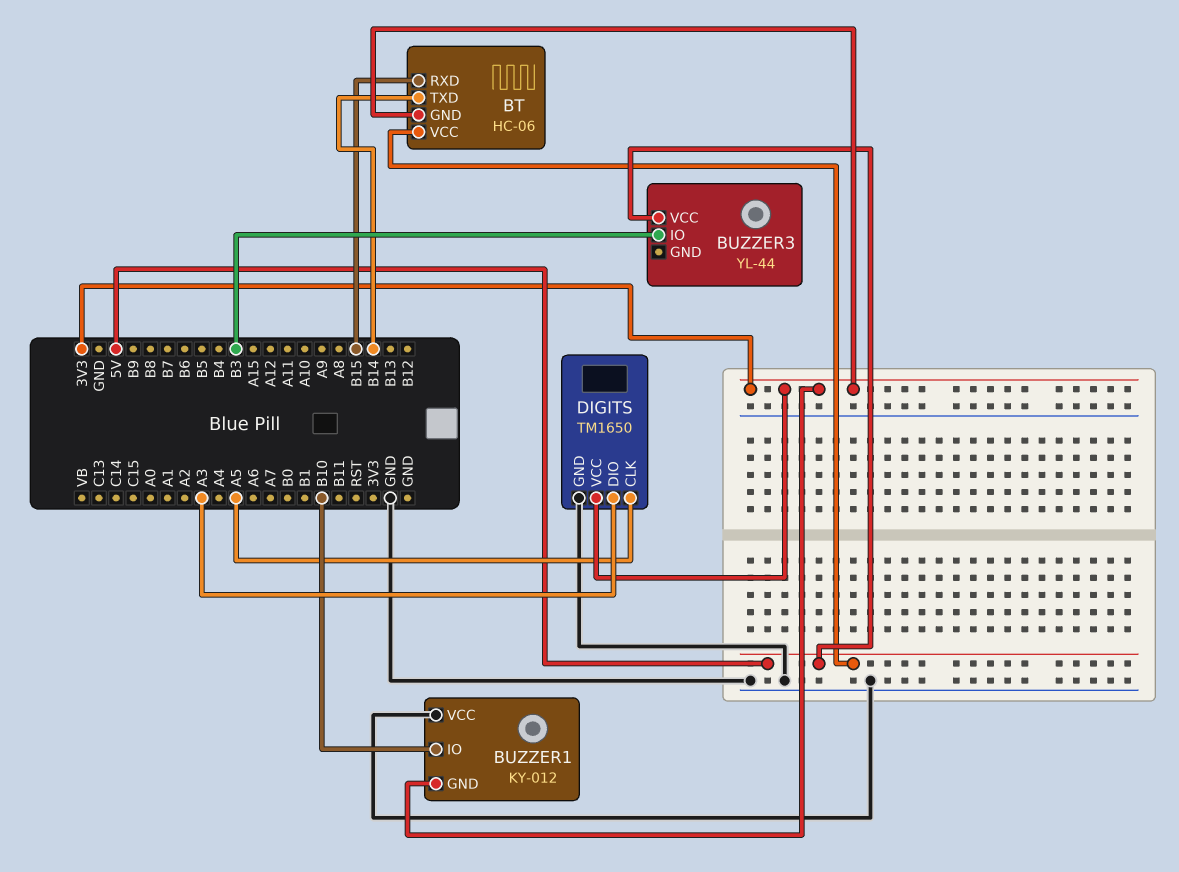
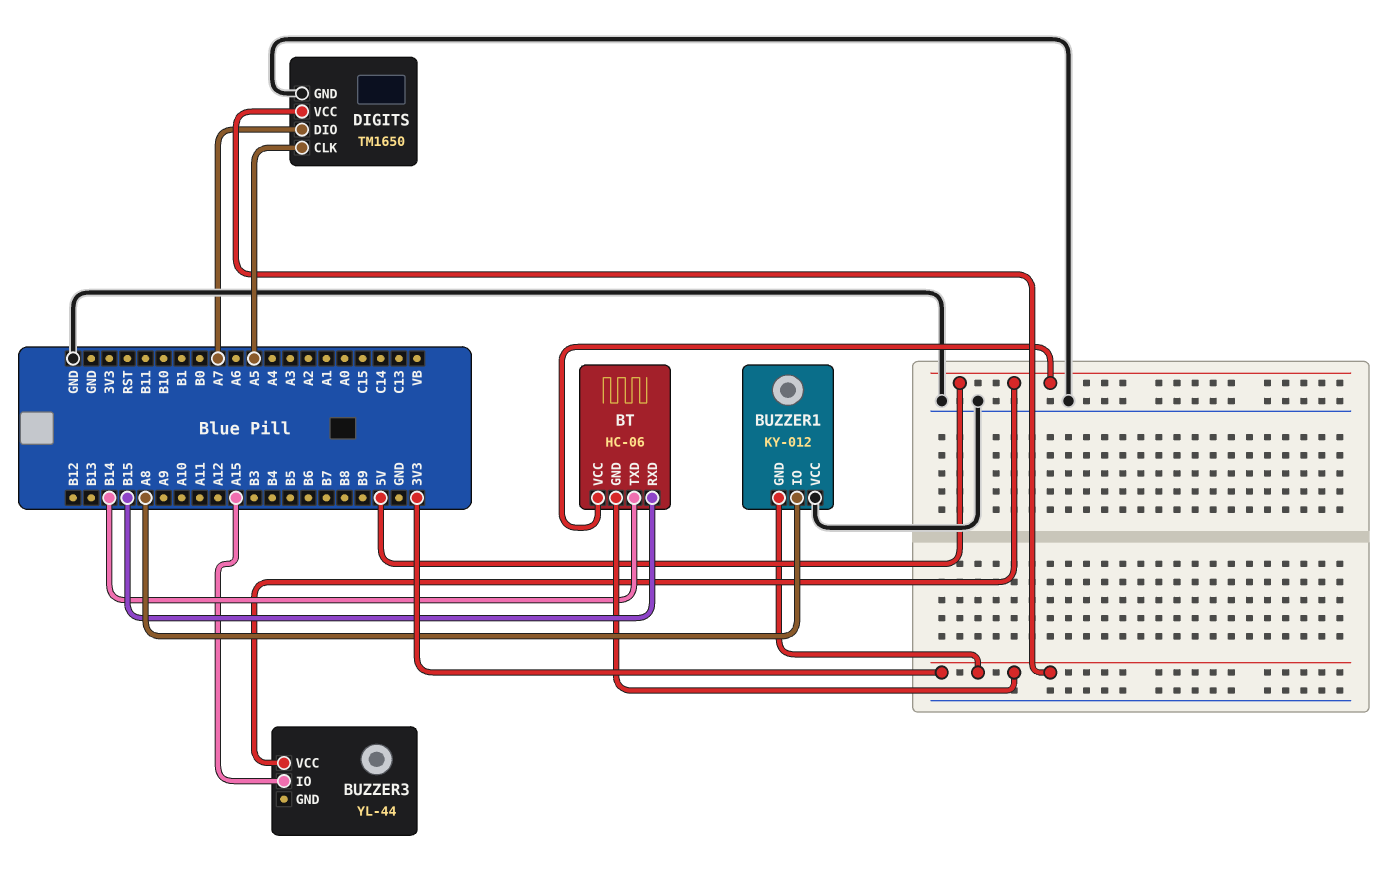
BUZZER1 pin IO: B10 -> A8
BUZZER3 pin IO: B3 -> A15
DIGITS pin DIO: A3 -> A7

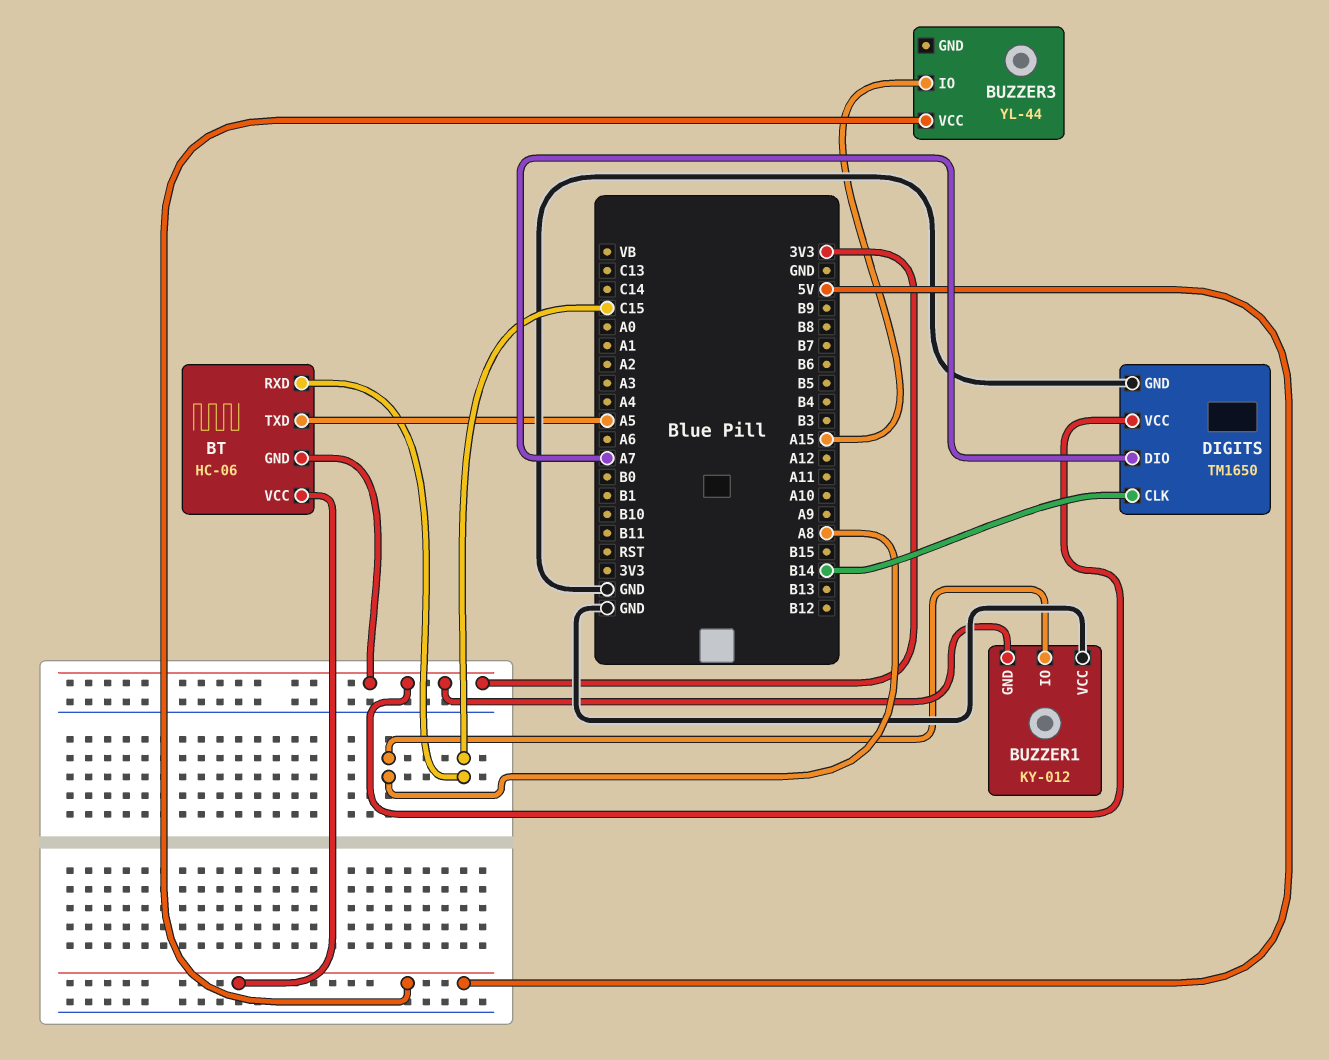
BT pin RXD: B15 -> C15
BT pin TXD: B14 -> A5
DIGITS pin CLK: A5 -> B14

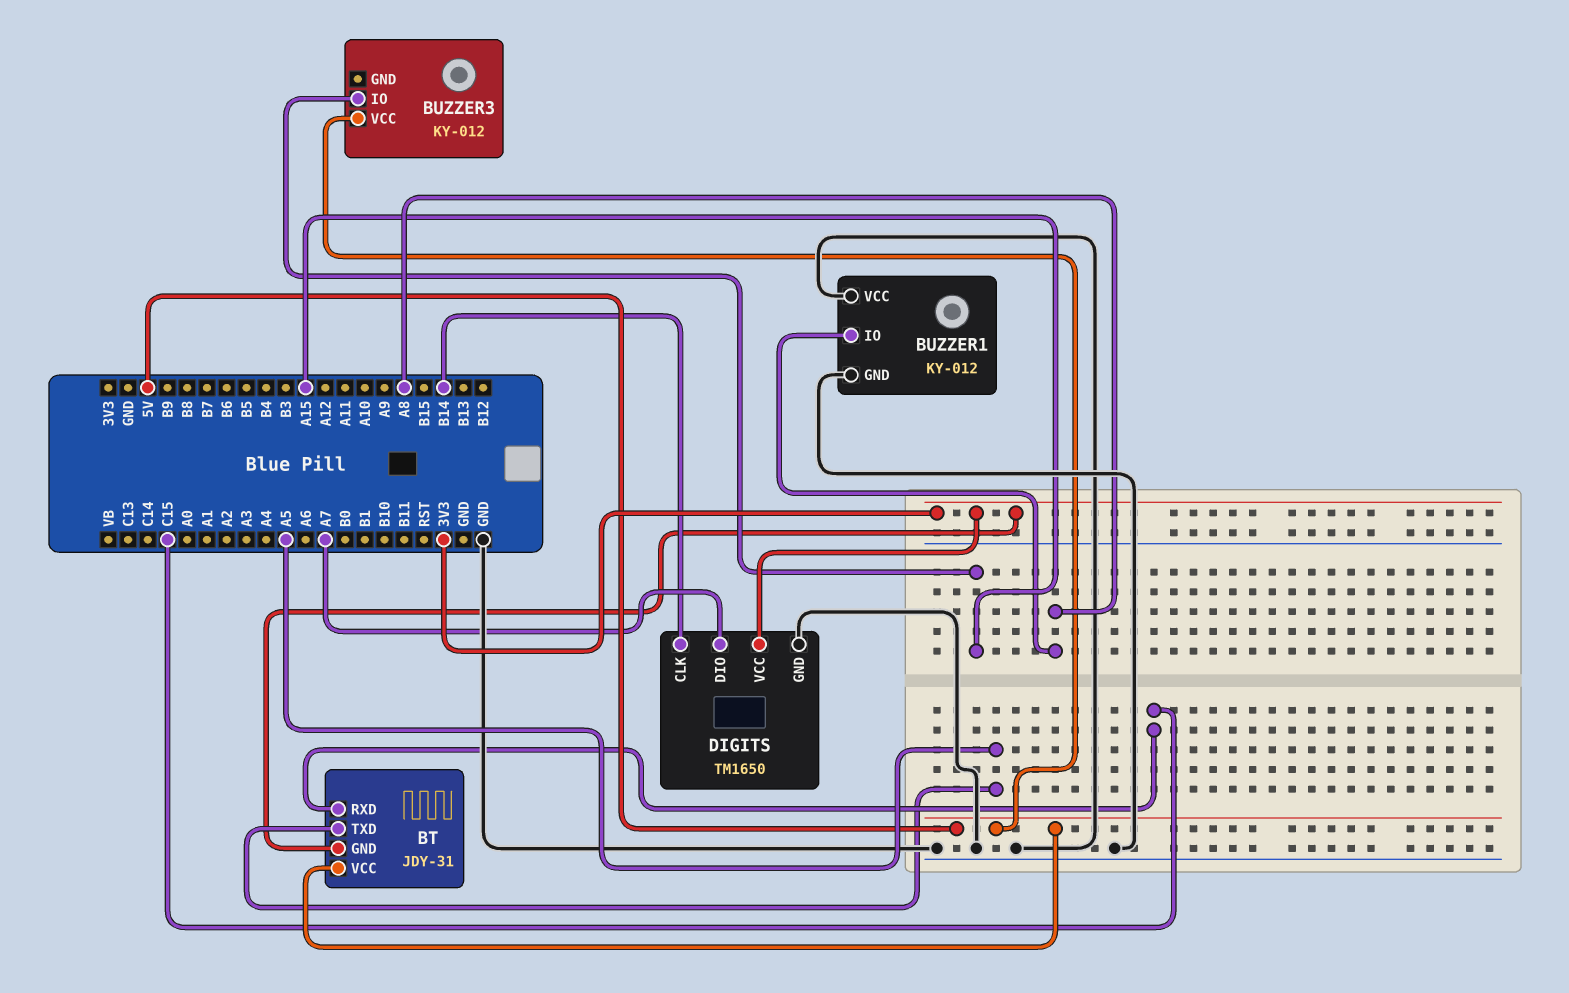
BT: HC-06 -> JDY-31
BUZZER1 pin GND: 3V3 -> GND
BUZZER3: YL-44 -> KY-012

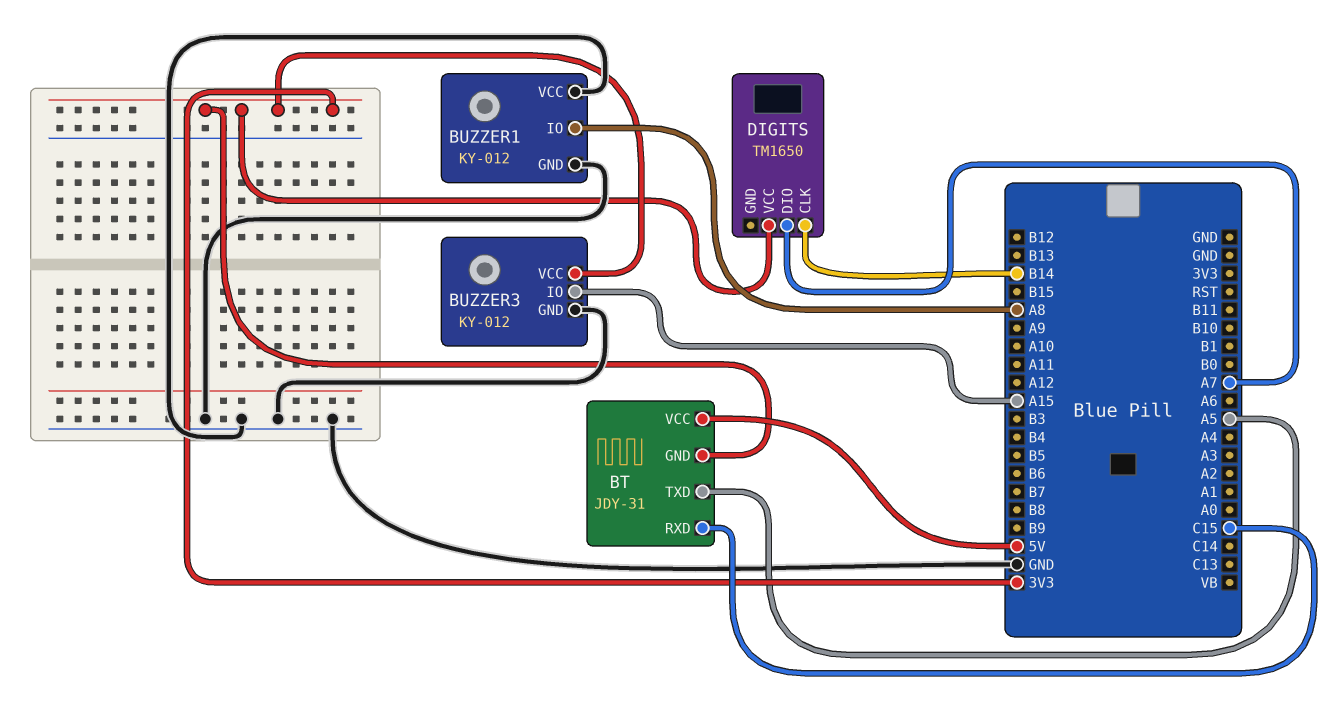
BUZZER3 pin GND: none -> GND
BUZZER3 pin VCC: 5V -> 3V3
DIGITS pin GND: GND -> none

